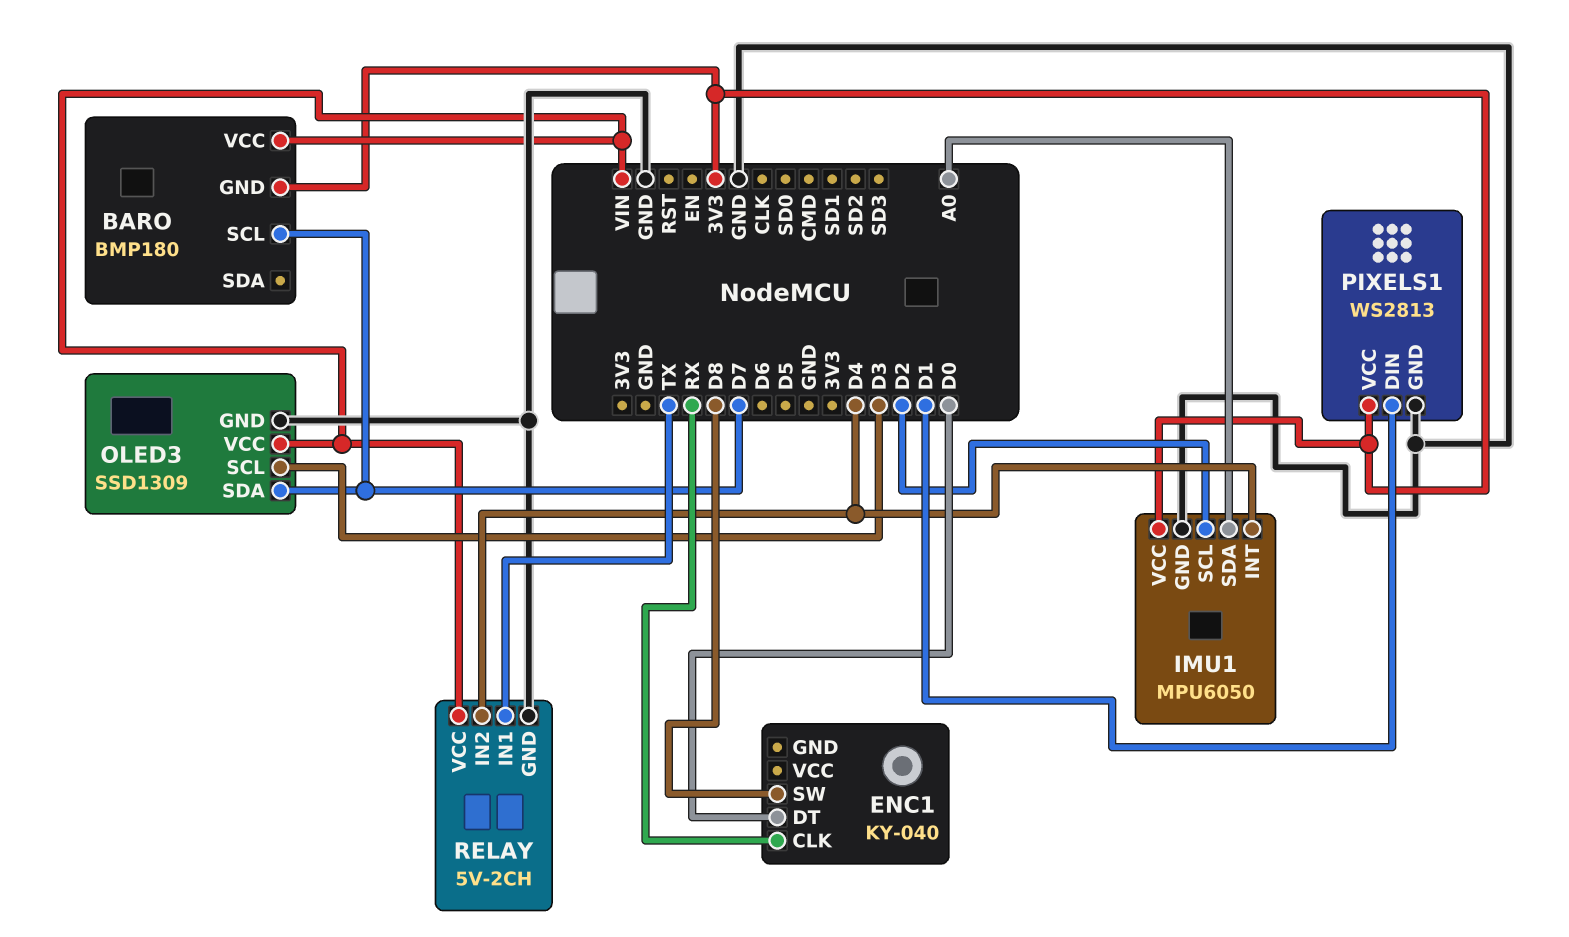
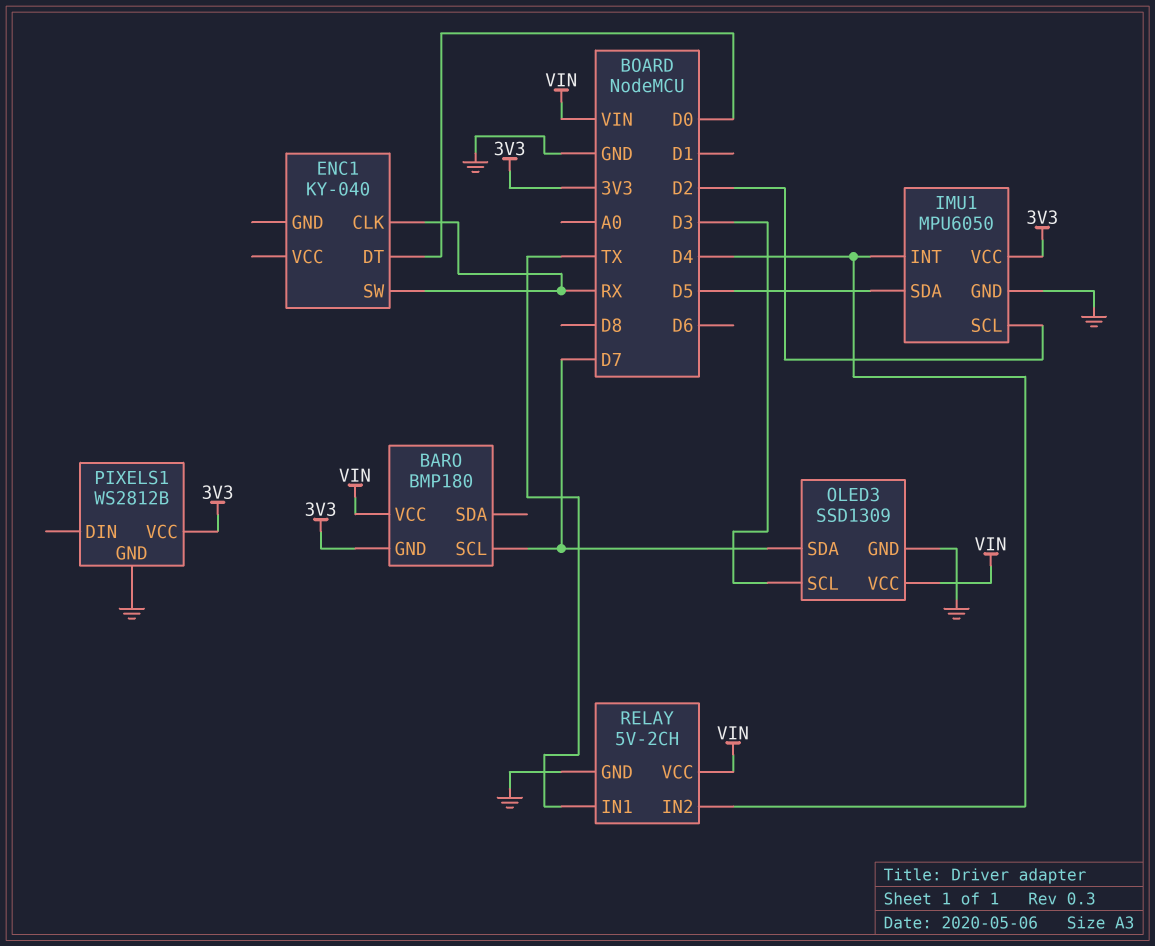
ENC1 pin SW: D8 -> RX
IMU1 pin SDA: A0 -> D5
PIXELS1: WS2813 -> WS2812B
PIXELS1 pin DIN: D1 -> none

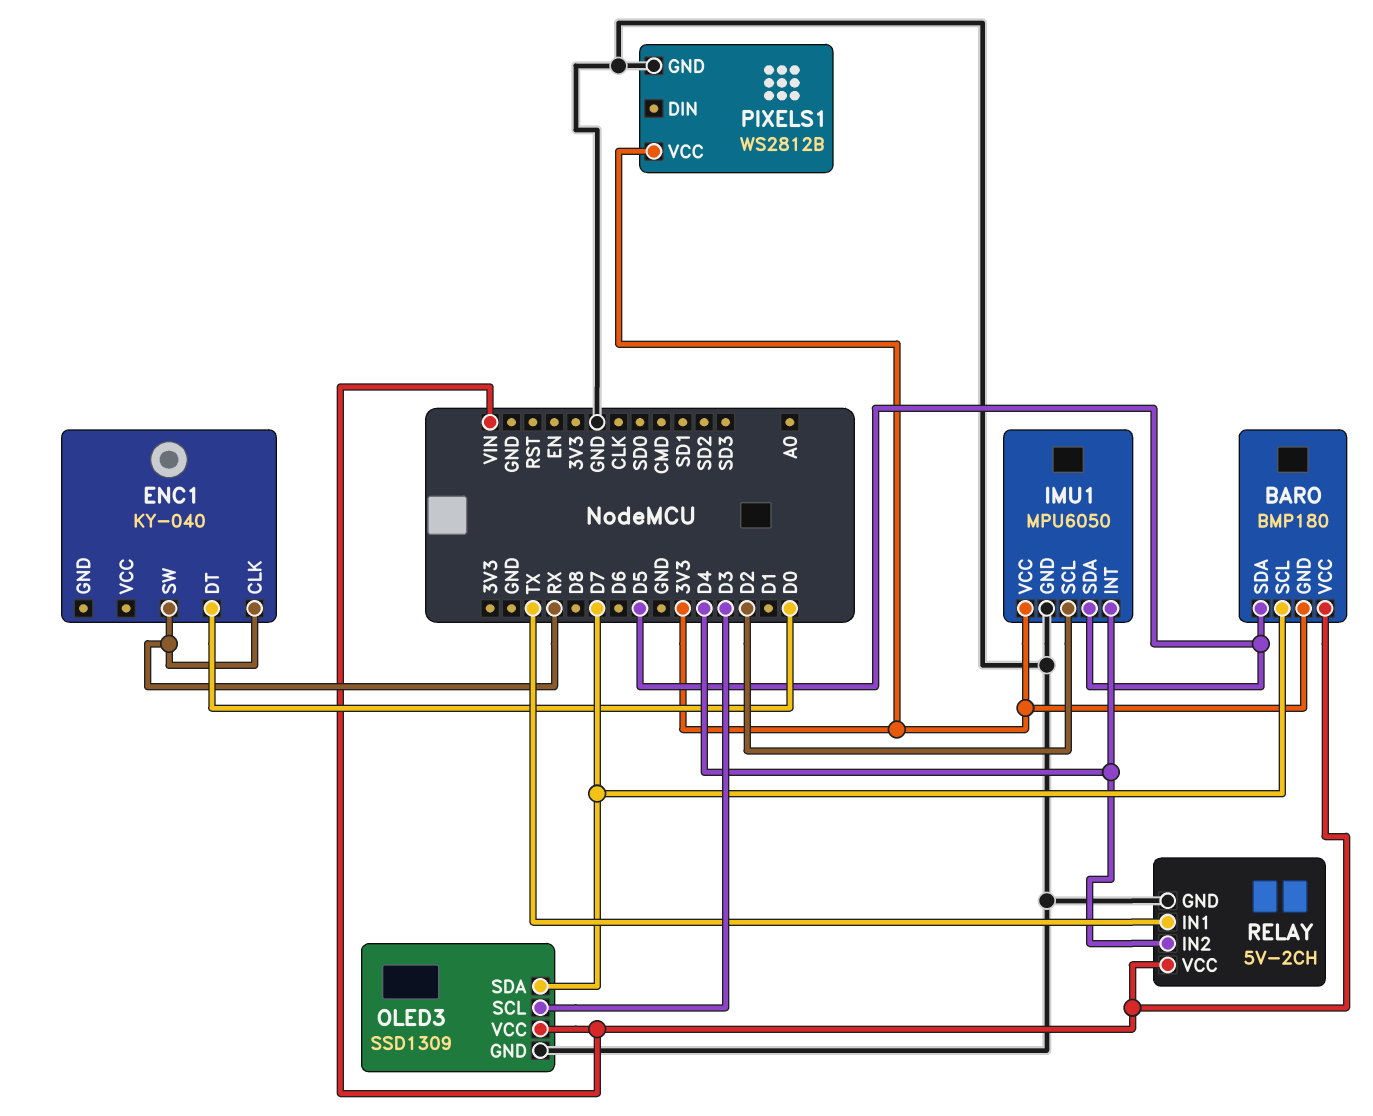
BARO pin SDA: none -> D5

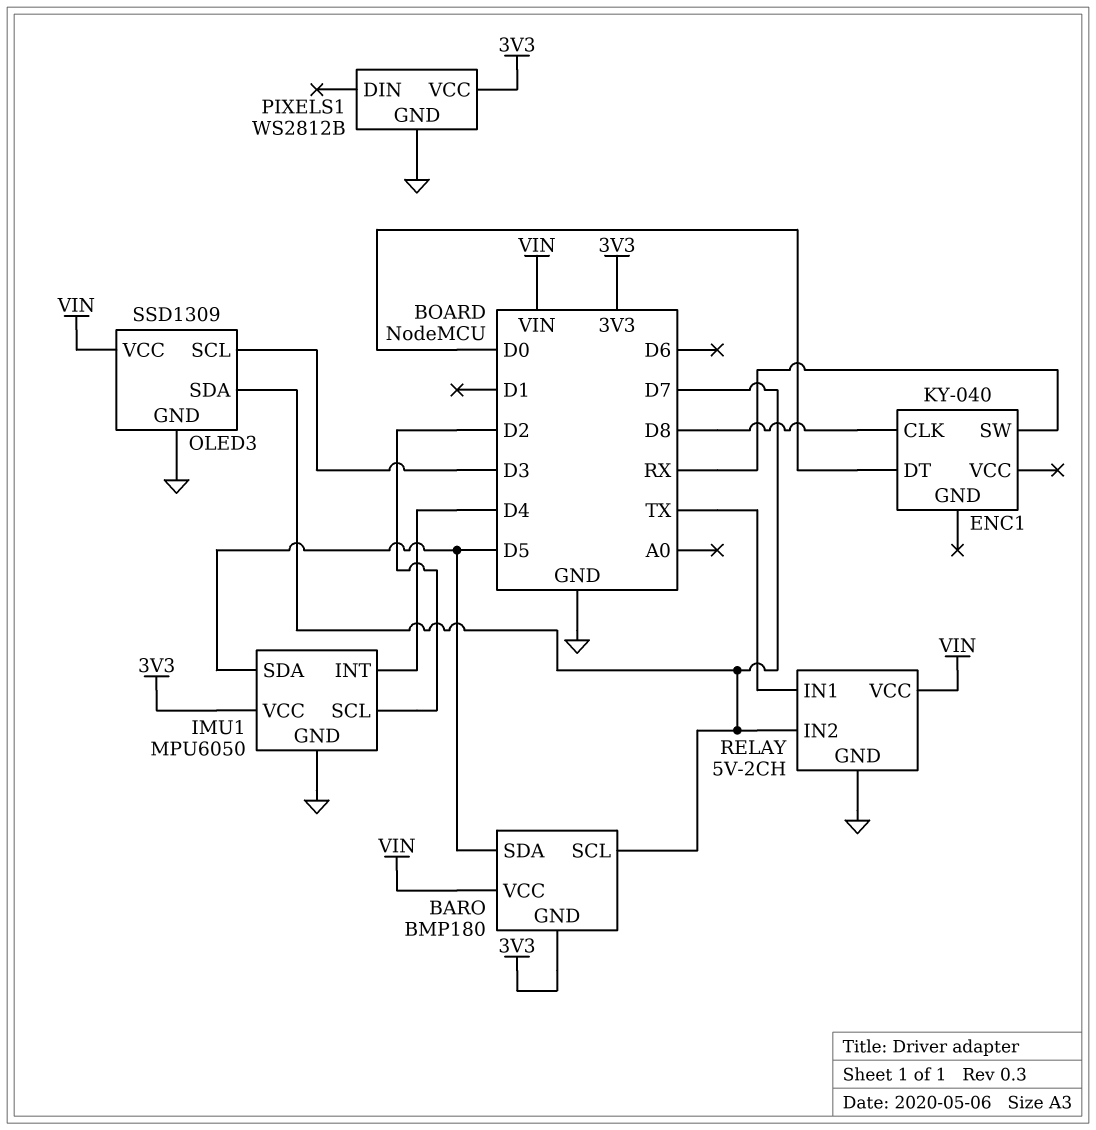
ENC1 pin CLK: RX -> D8
RELAY pin IN2: D4 -> D7

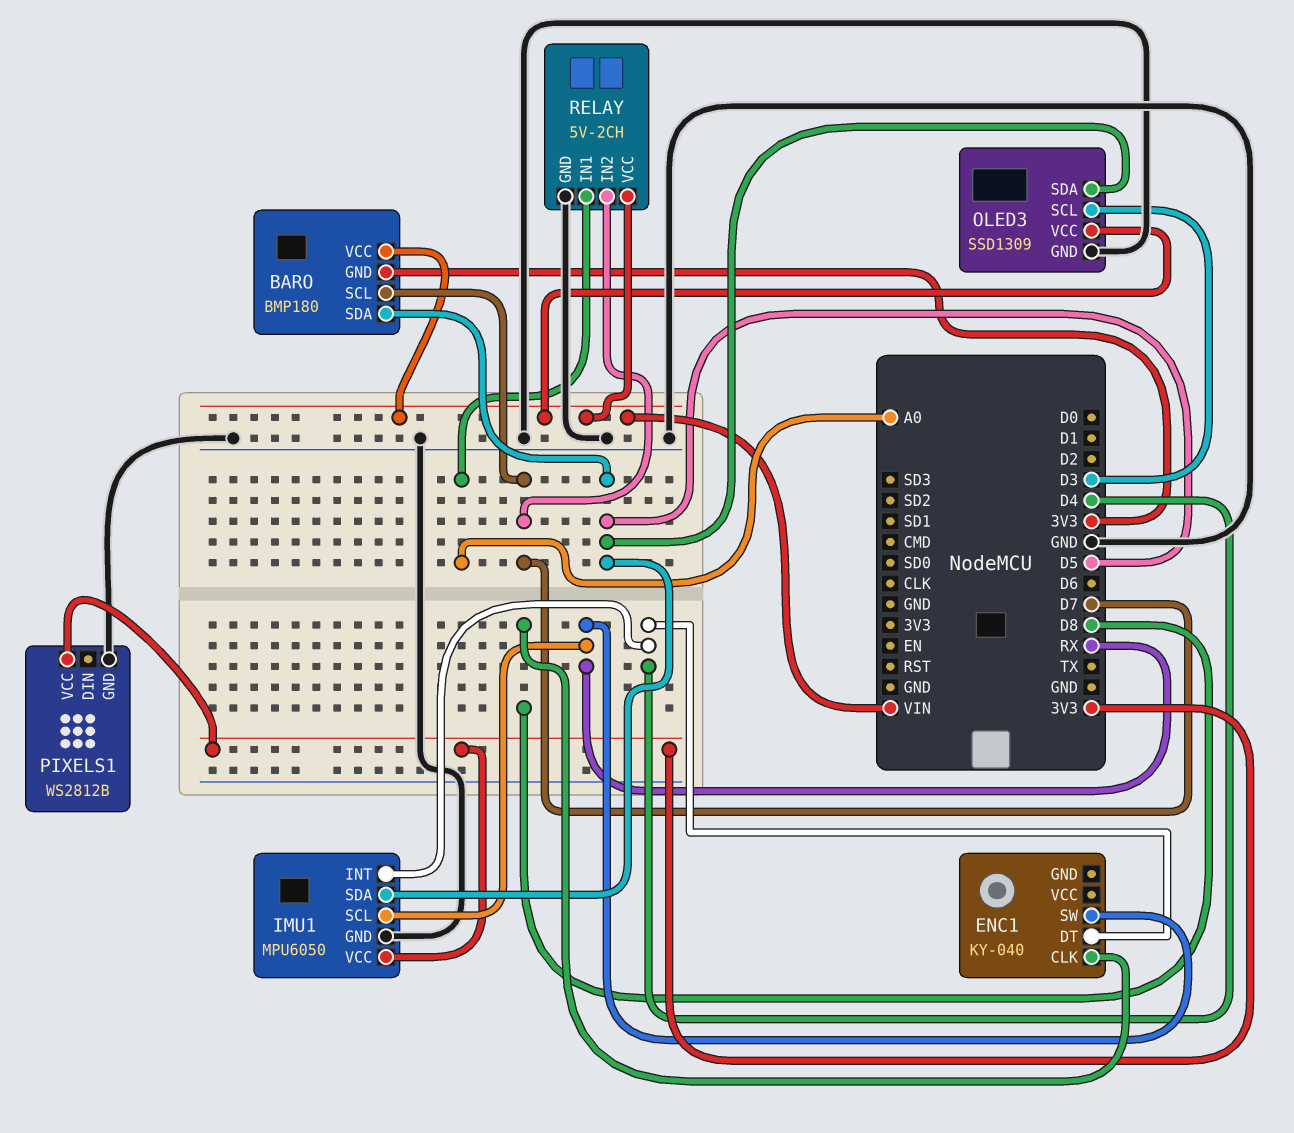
ENC1 pin DT: D0 -> D4
IMU1 pin SCL: D2 -> RX
OLED3 pin SDA: D7 -> D5
RELAY pin IN1: TX -> A0

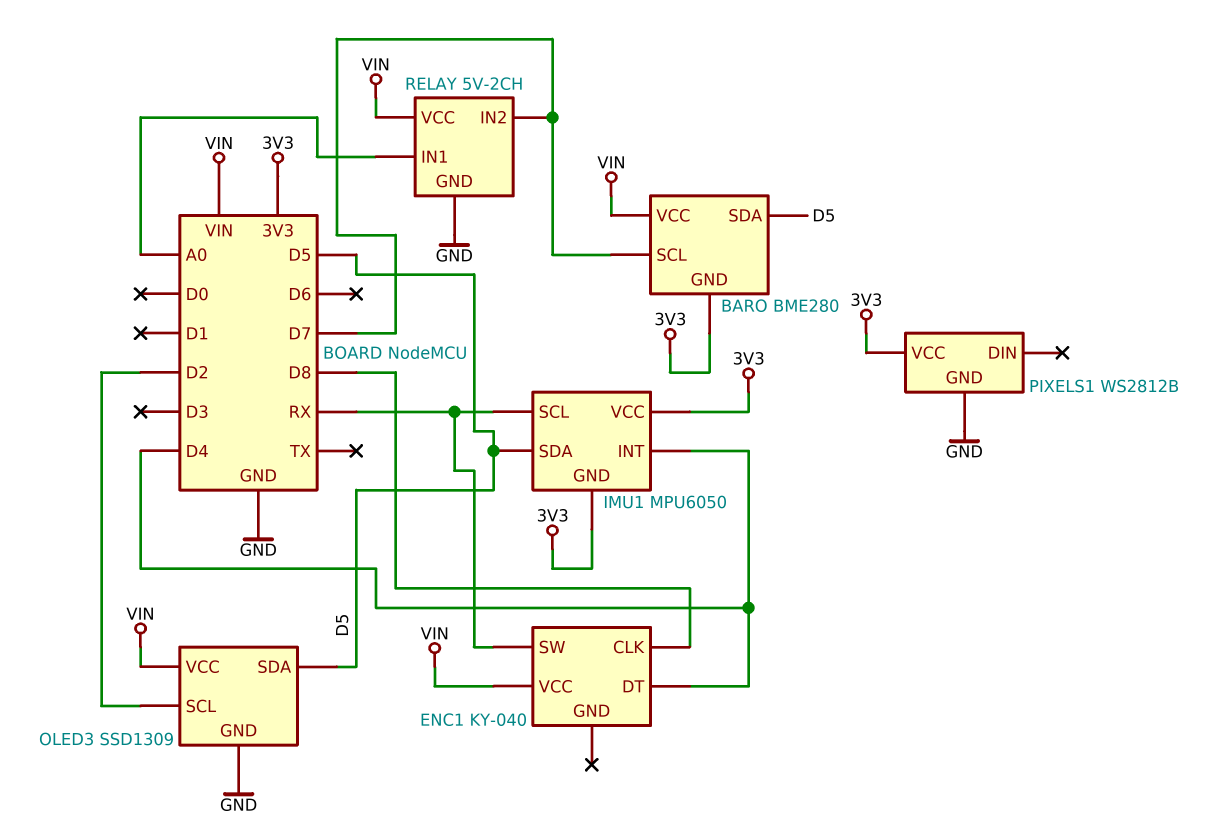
BARO: BMP180 -> BME280
ENC1 pin VCC: none -> VIN
IMU1 pin GND: GND -> 3V3
OLED3 pin SCL: D3 -> D2

